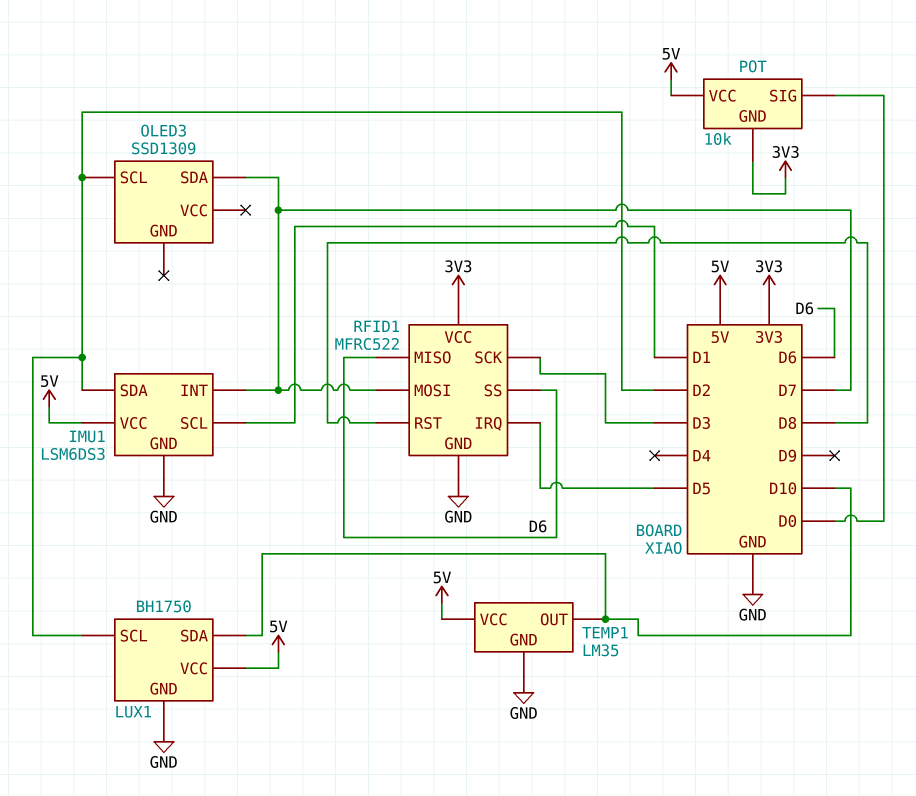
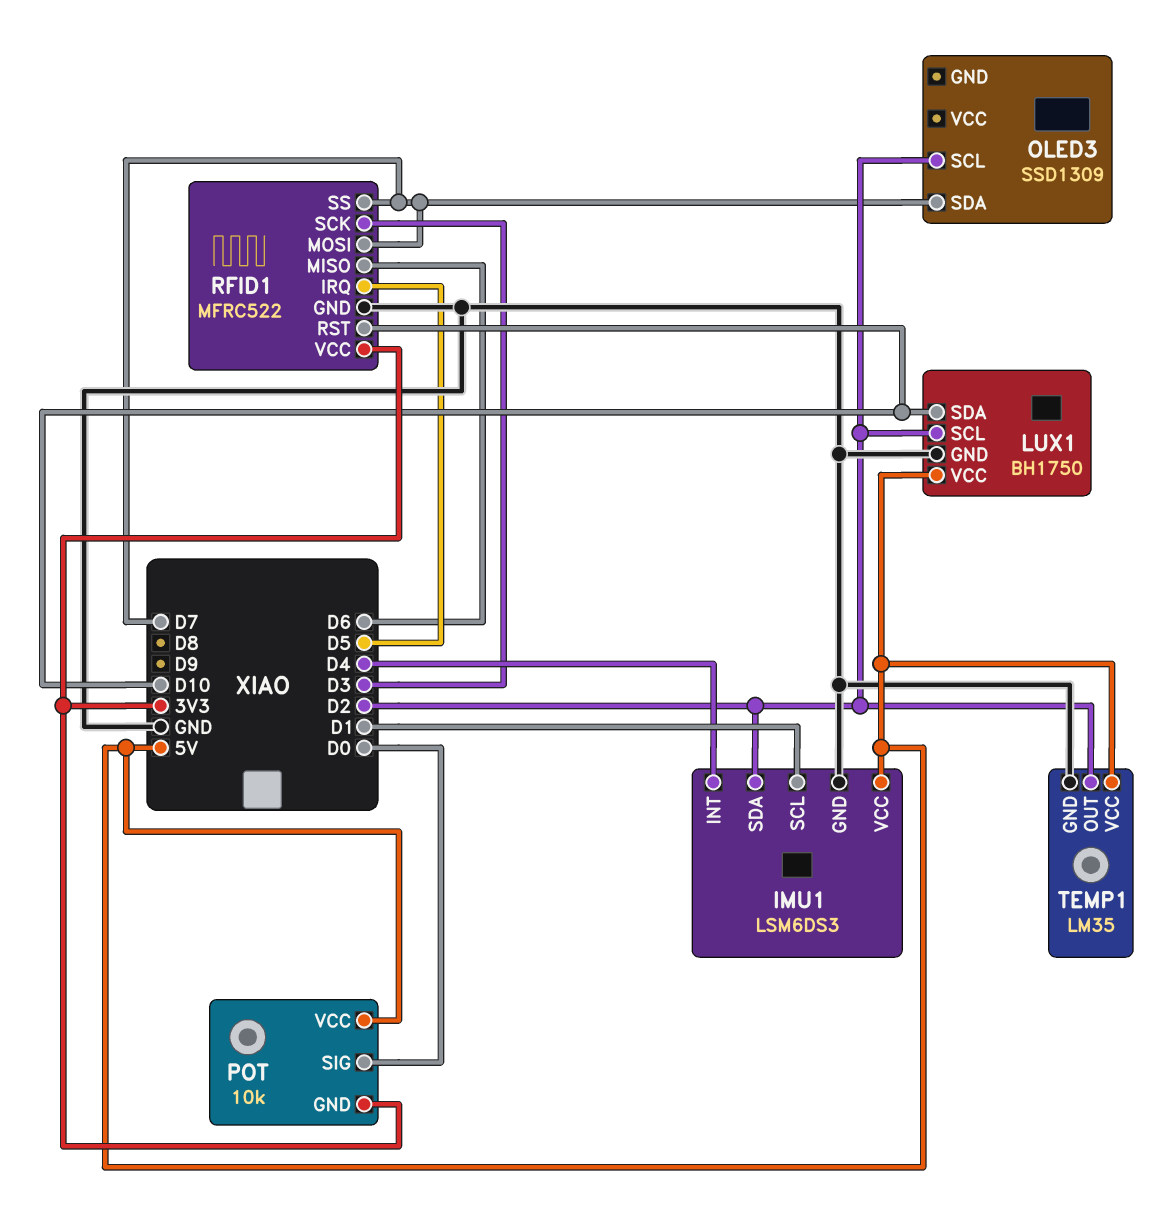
IMU1 pin INT: D7 -> D4
RFID1 pin RST: D8 -> D10
RFID1 pin SS: D6 -> D7
TEMP1 pin OUT: D10 -> D2

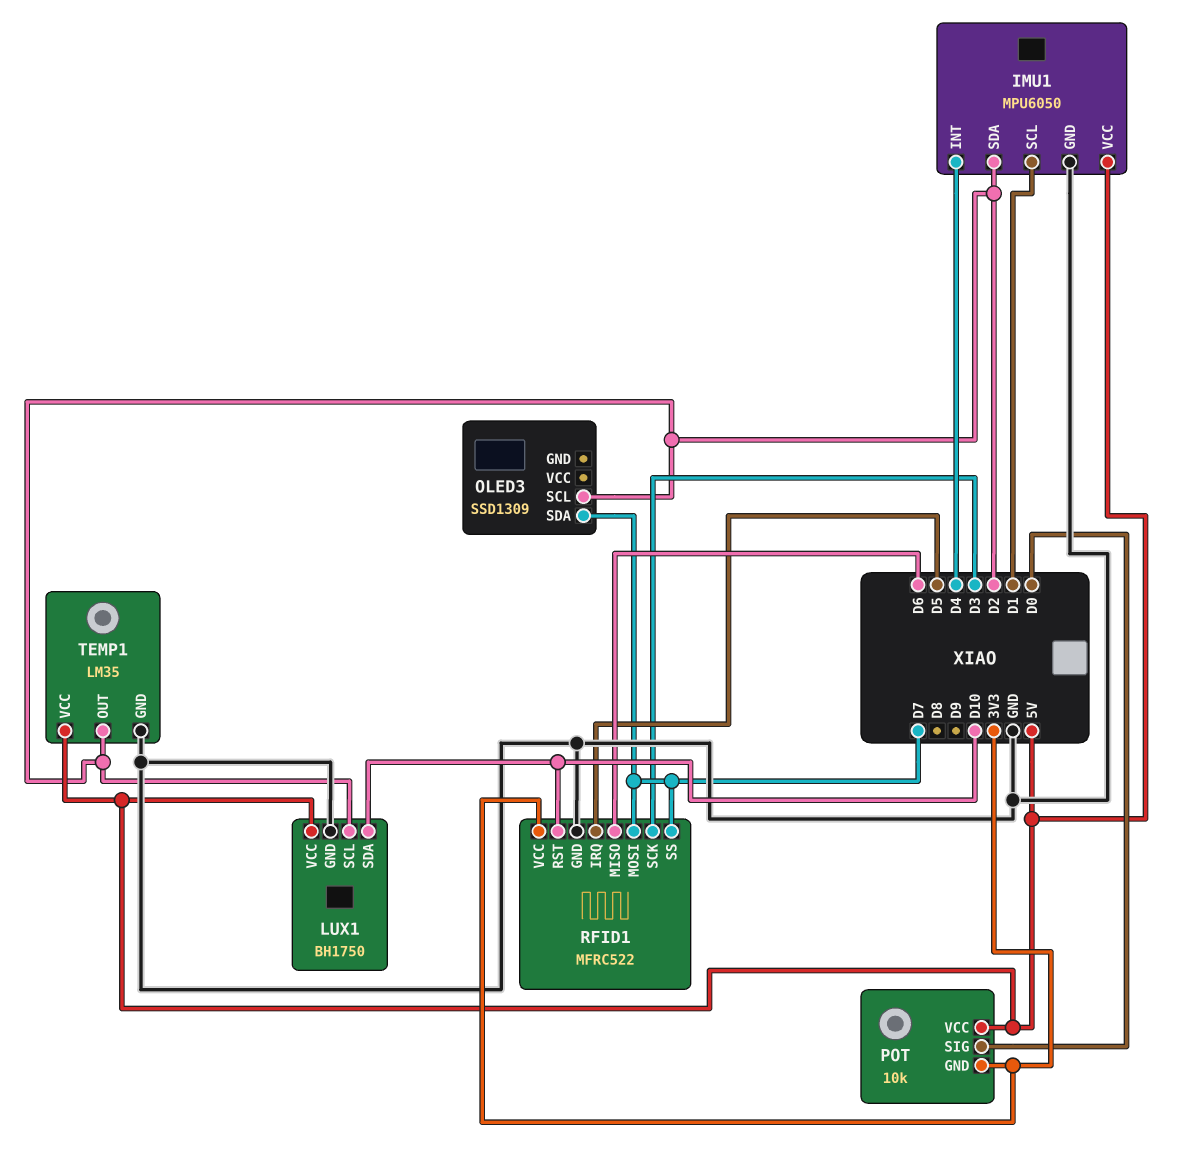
IMU1: LSM6DS3 -> MPU6050

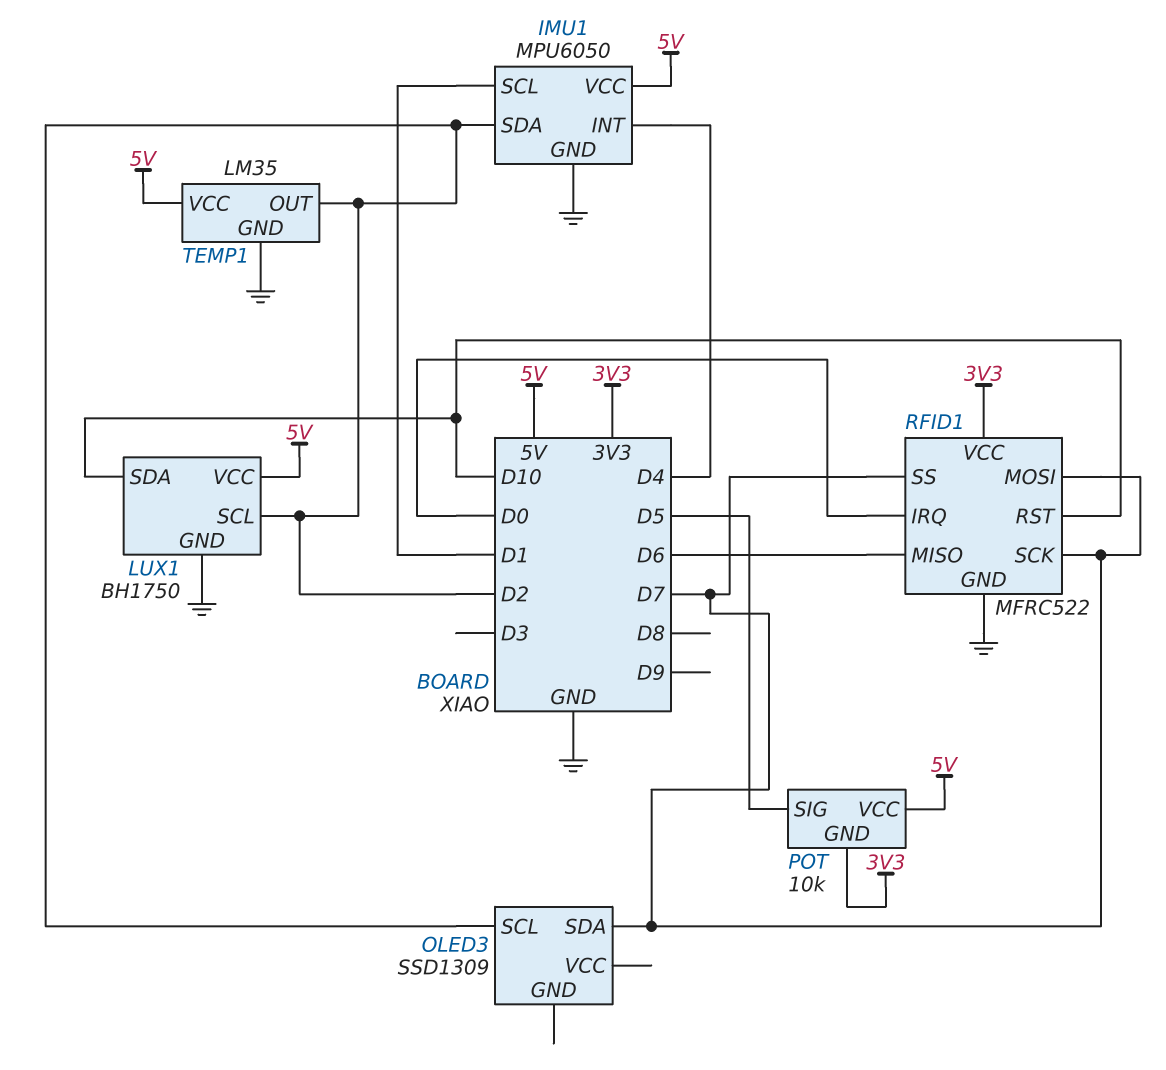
POT pin SIG: D0 -> D5
RFID1 pin IRQ: D5 -> D0
RFID1 pin SCK: D3 -> D7

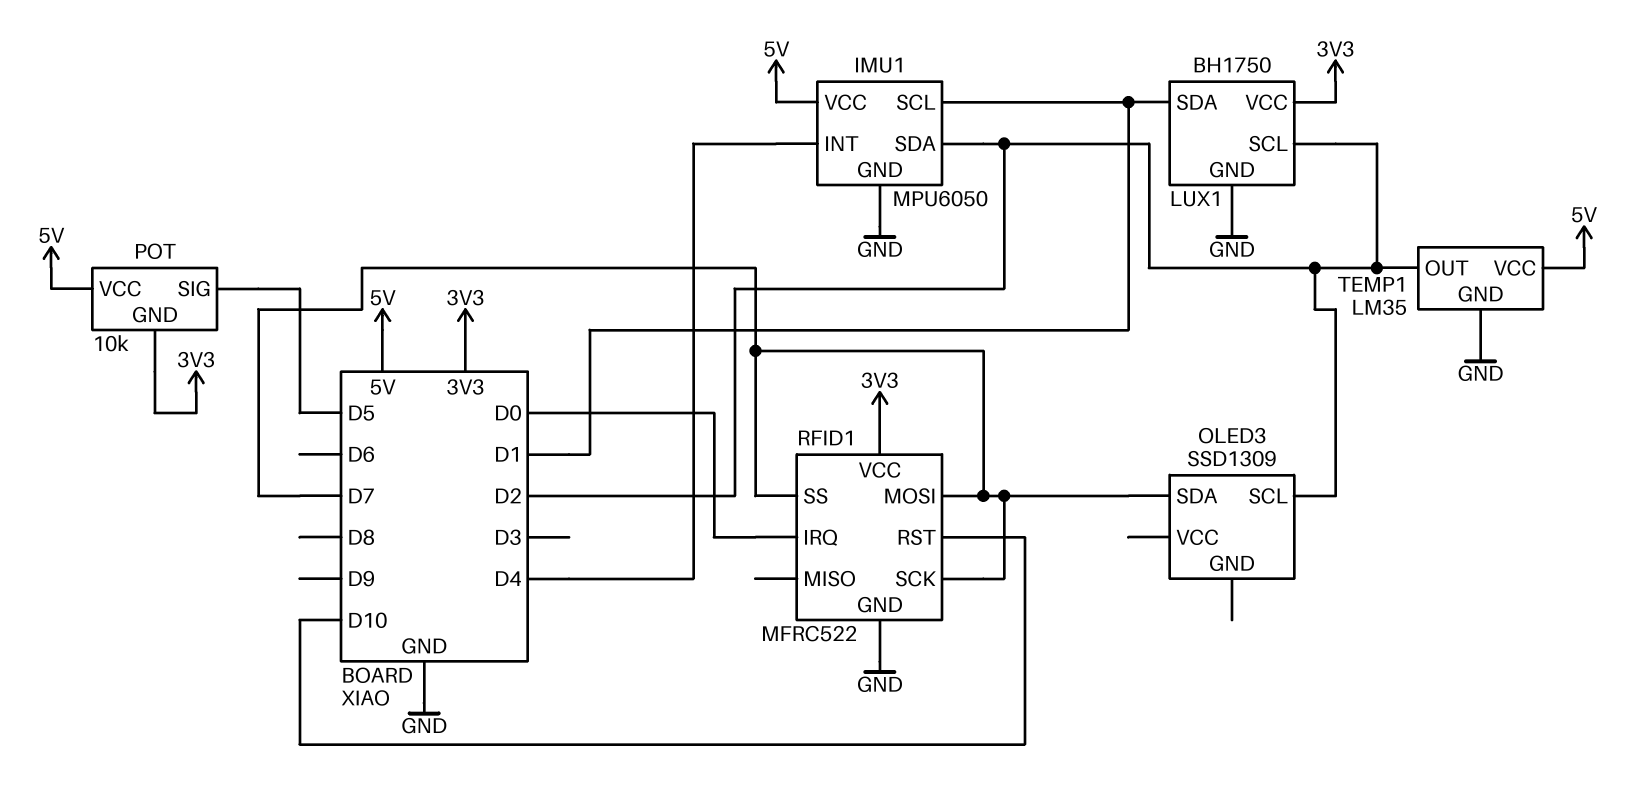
LUX1 pin SDA: D10 -> D1
LUX1 pin VCC: 5V -> 3V3
RFID1 pin MISO: D6 -> none

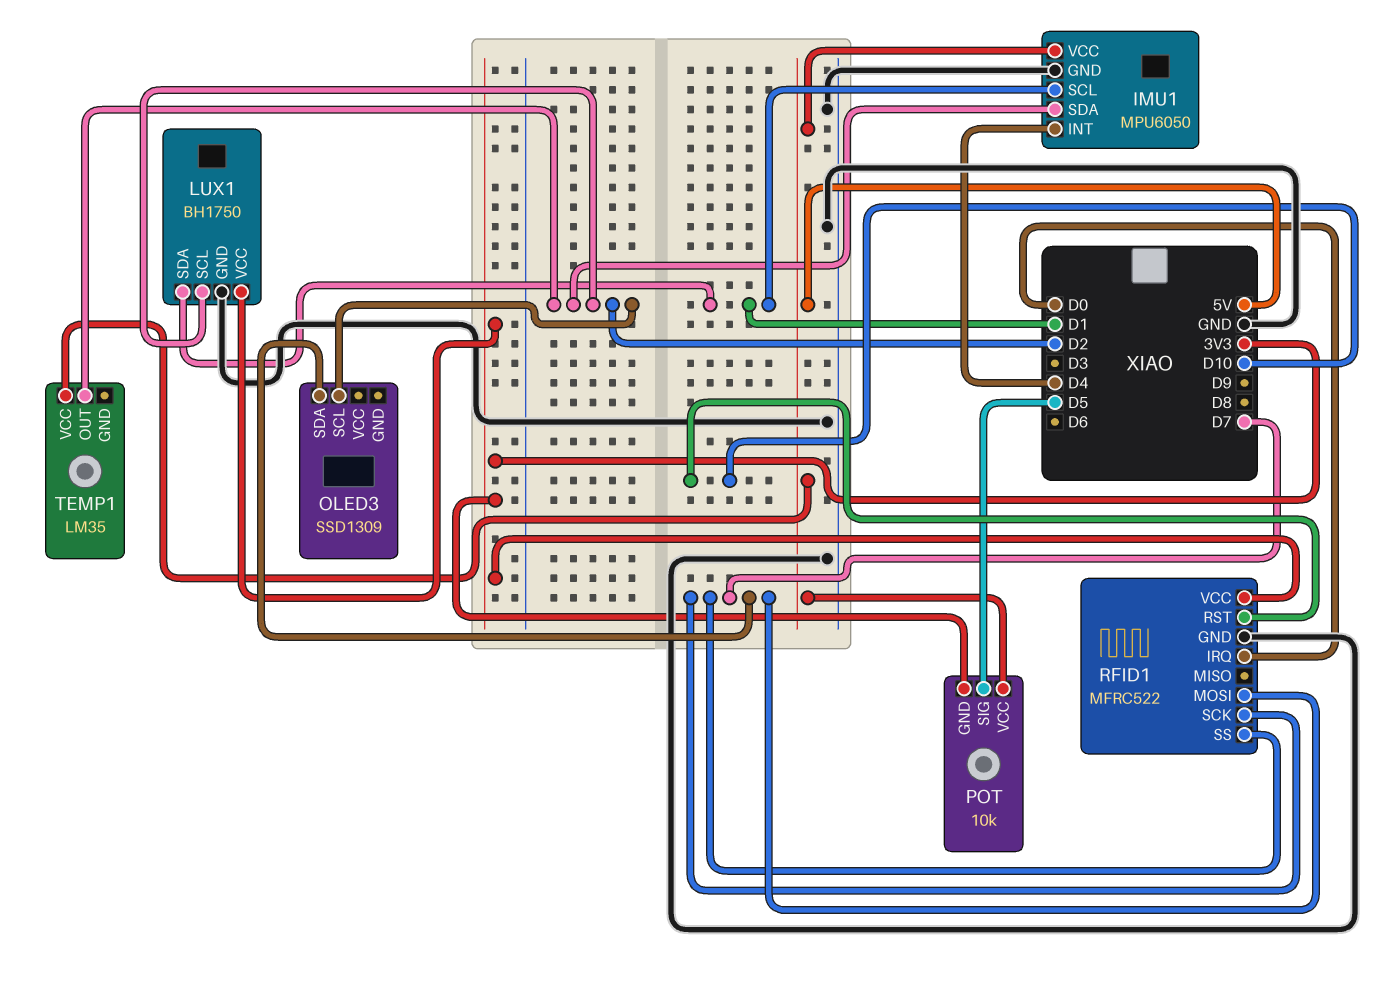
TEMP1 pin GND: GND -> none

